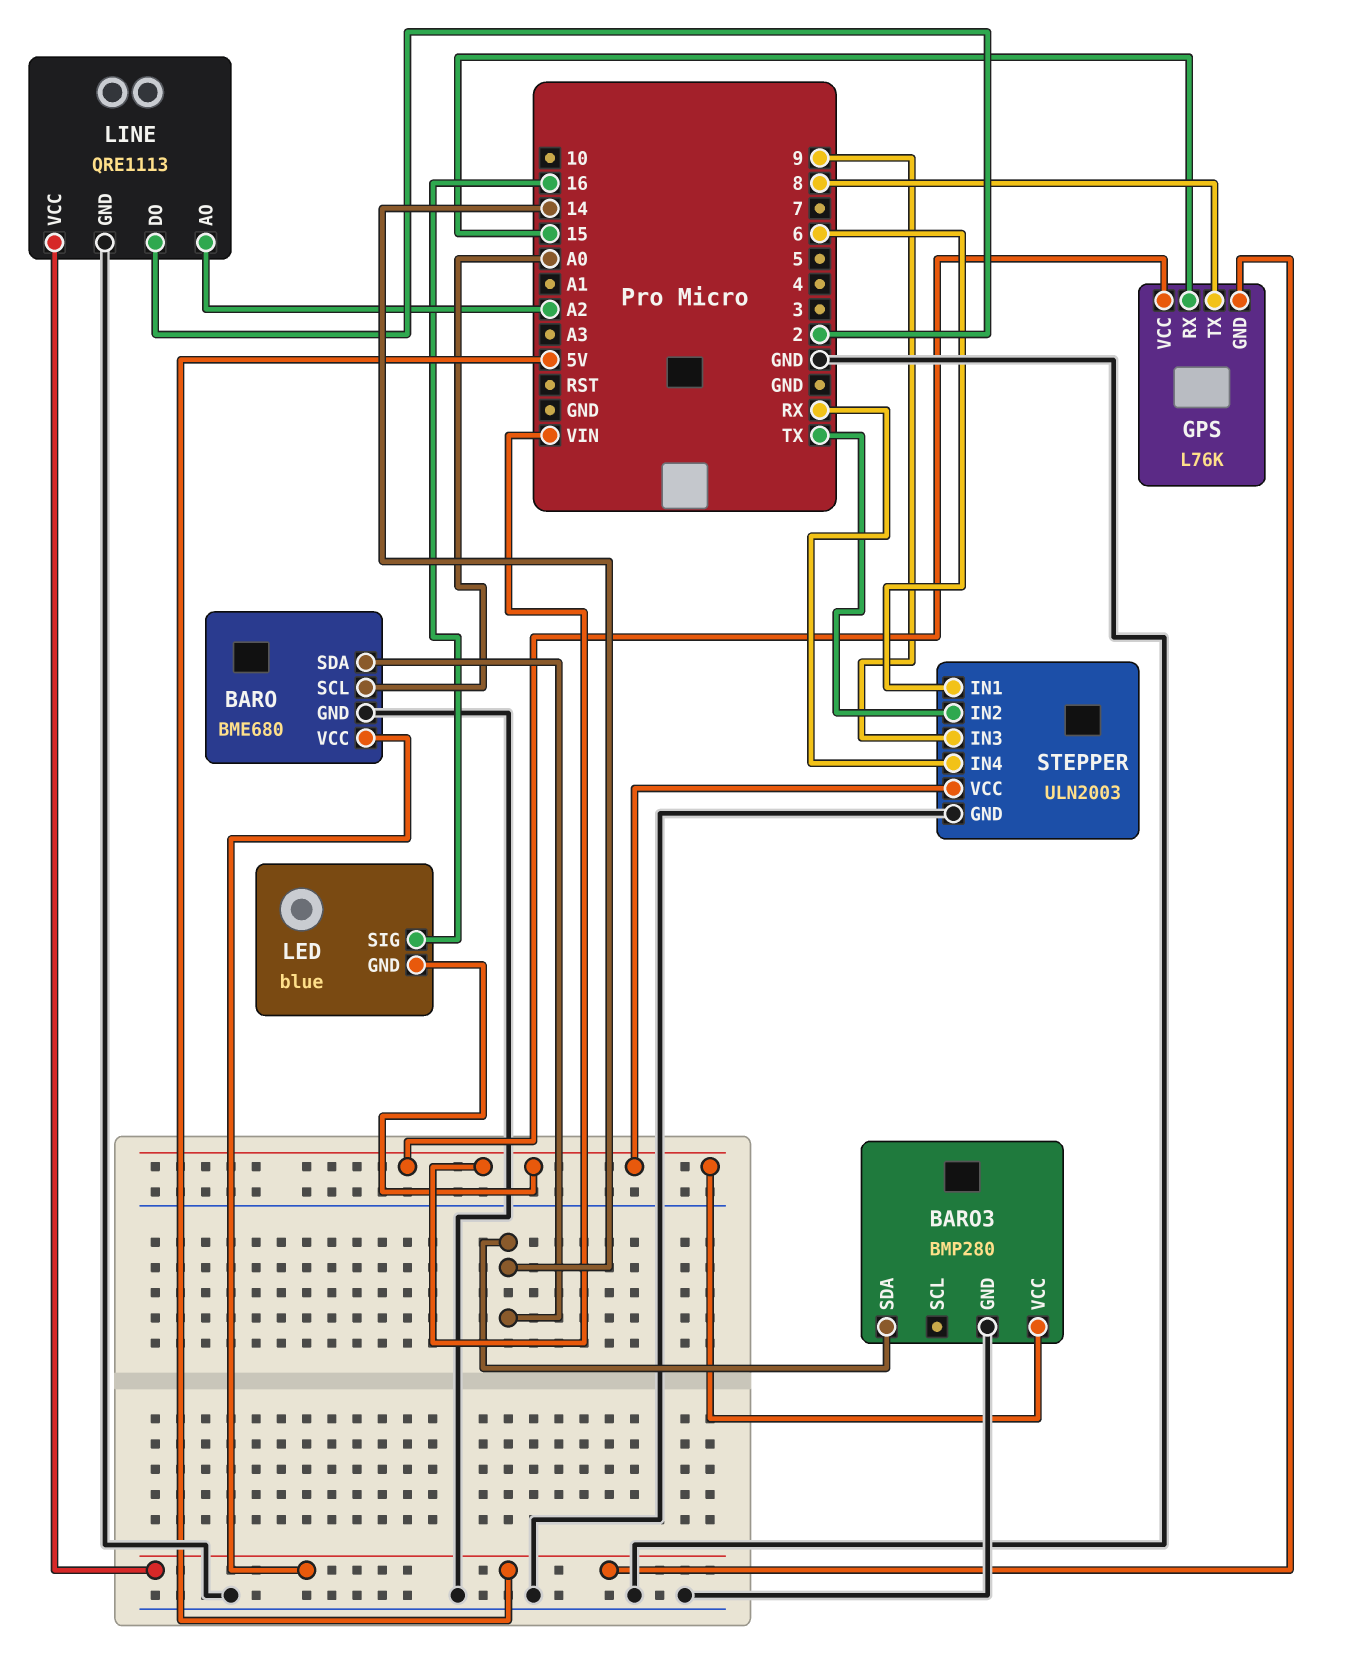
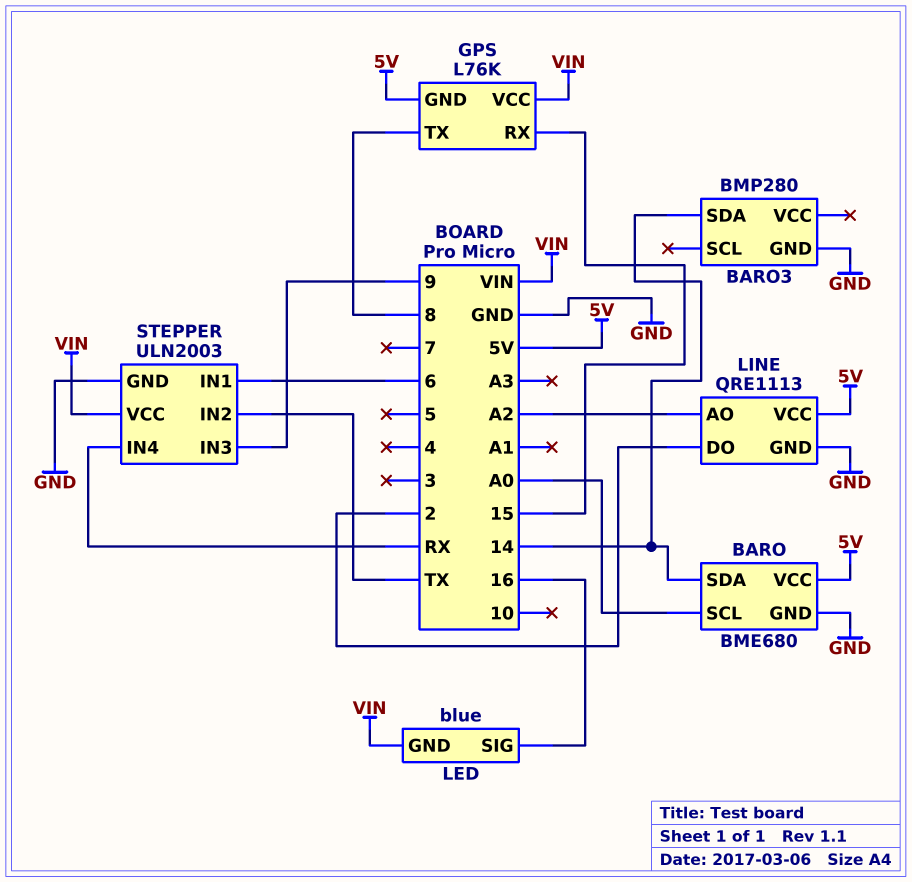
BARO3 pin VCC: VIN -> none

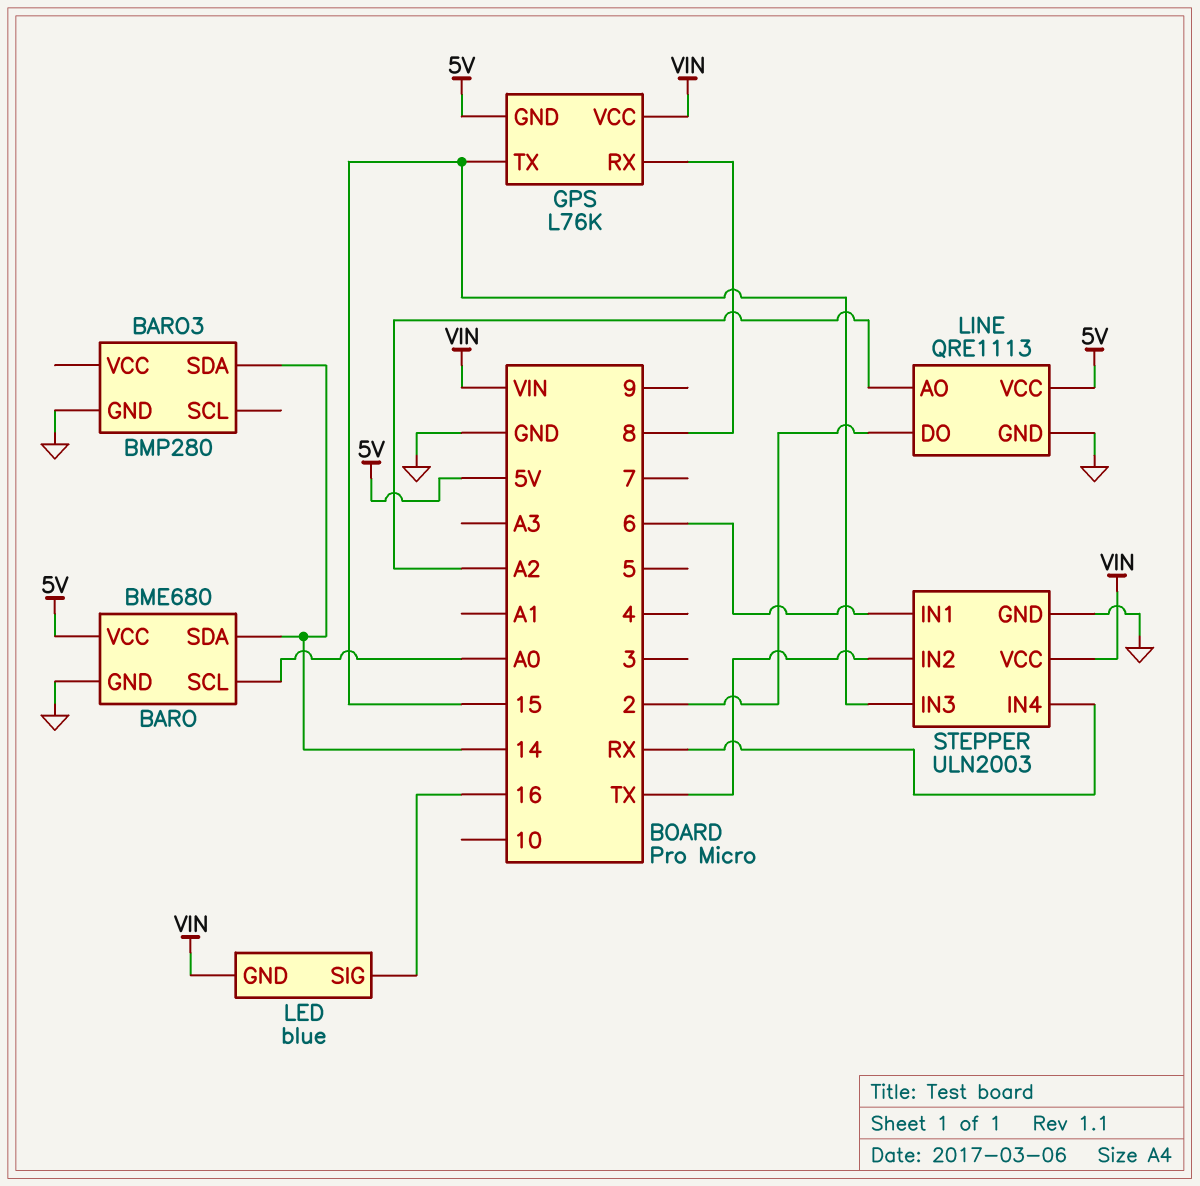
GPS pin RX: 15 -> 8
GPS pin TX: 8 -> 15
STEPPER pin IN3: 9 -> 15

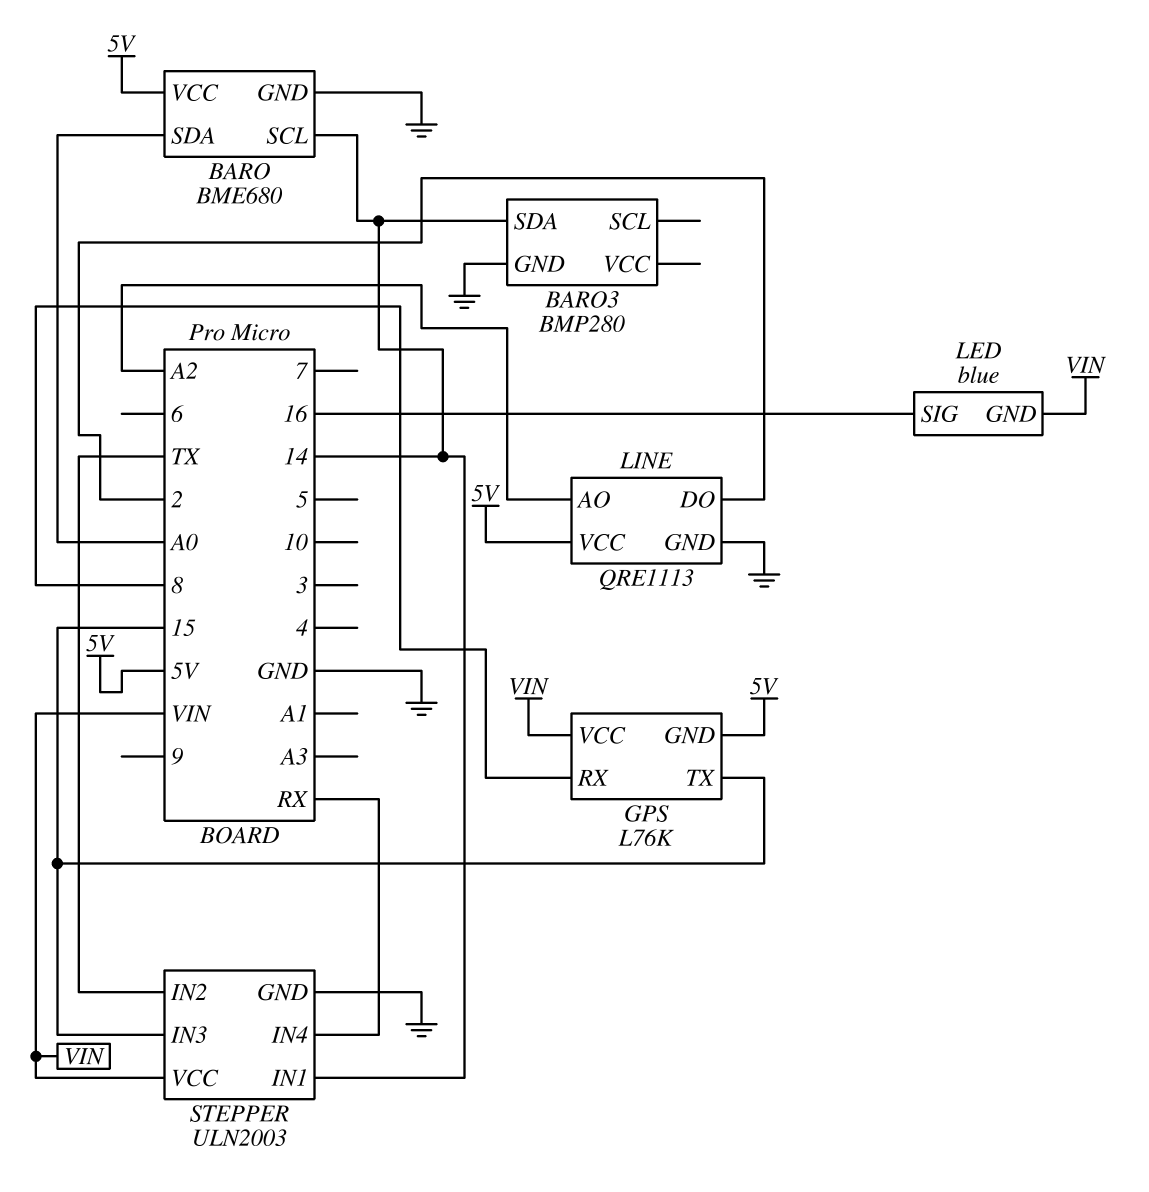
BARO pin SCL: A0 -> 14
BARO pin SDA: 14 -> A0
STEPPER pin IN1: 6 -> 14

